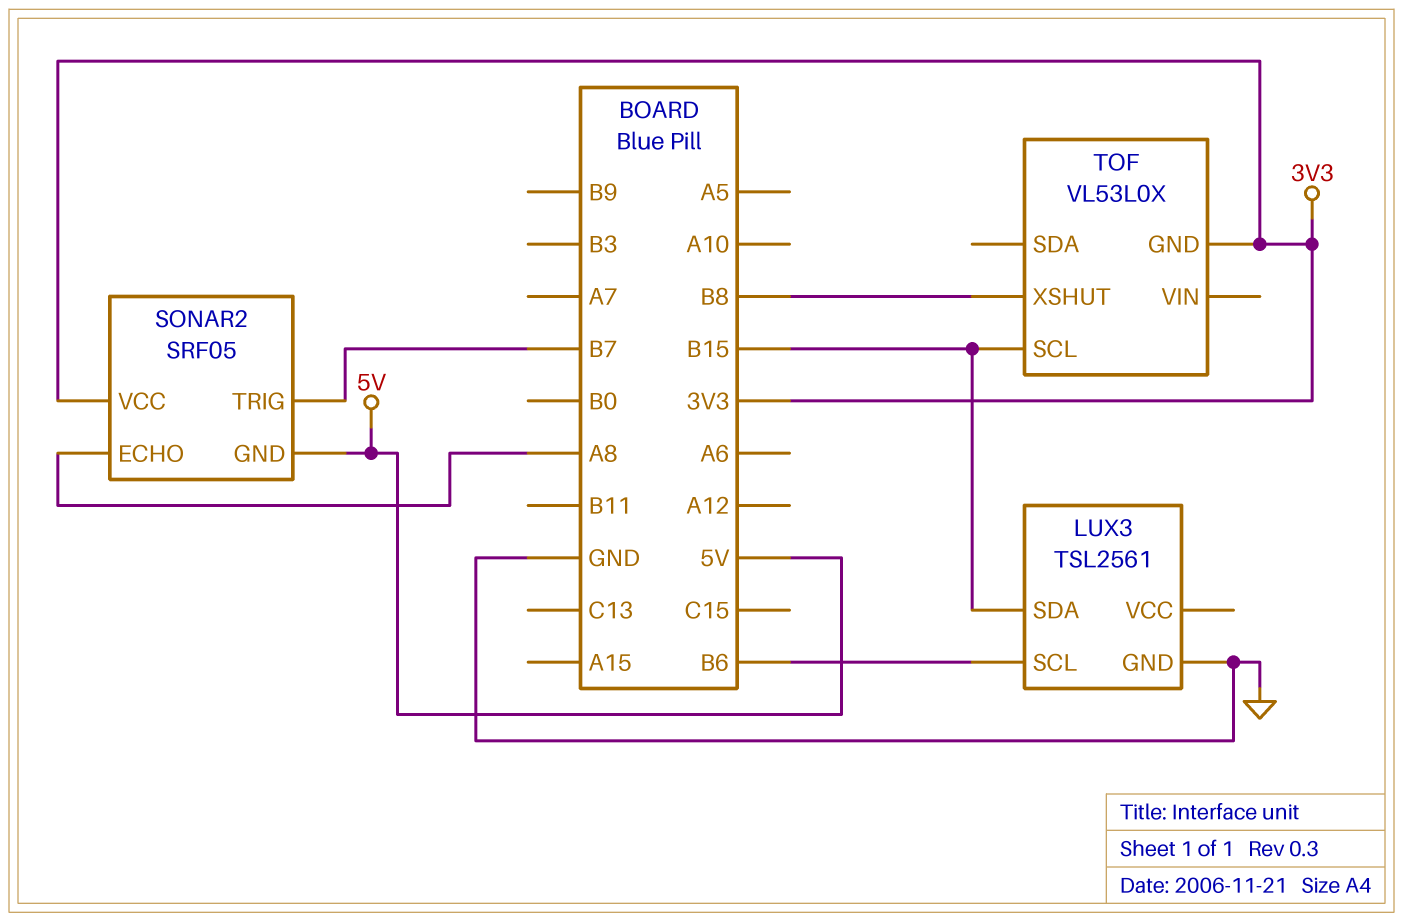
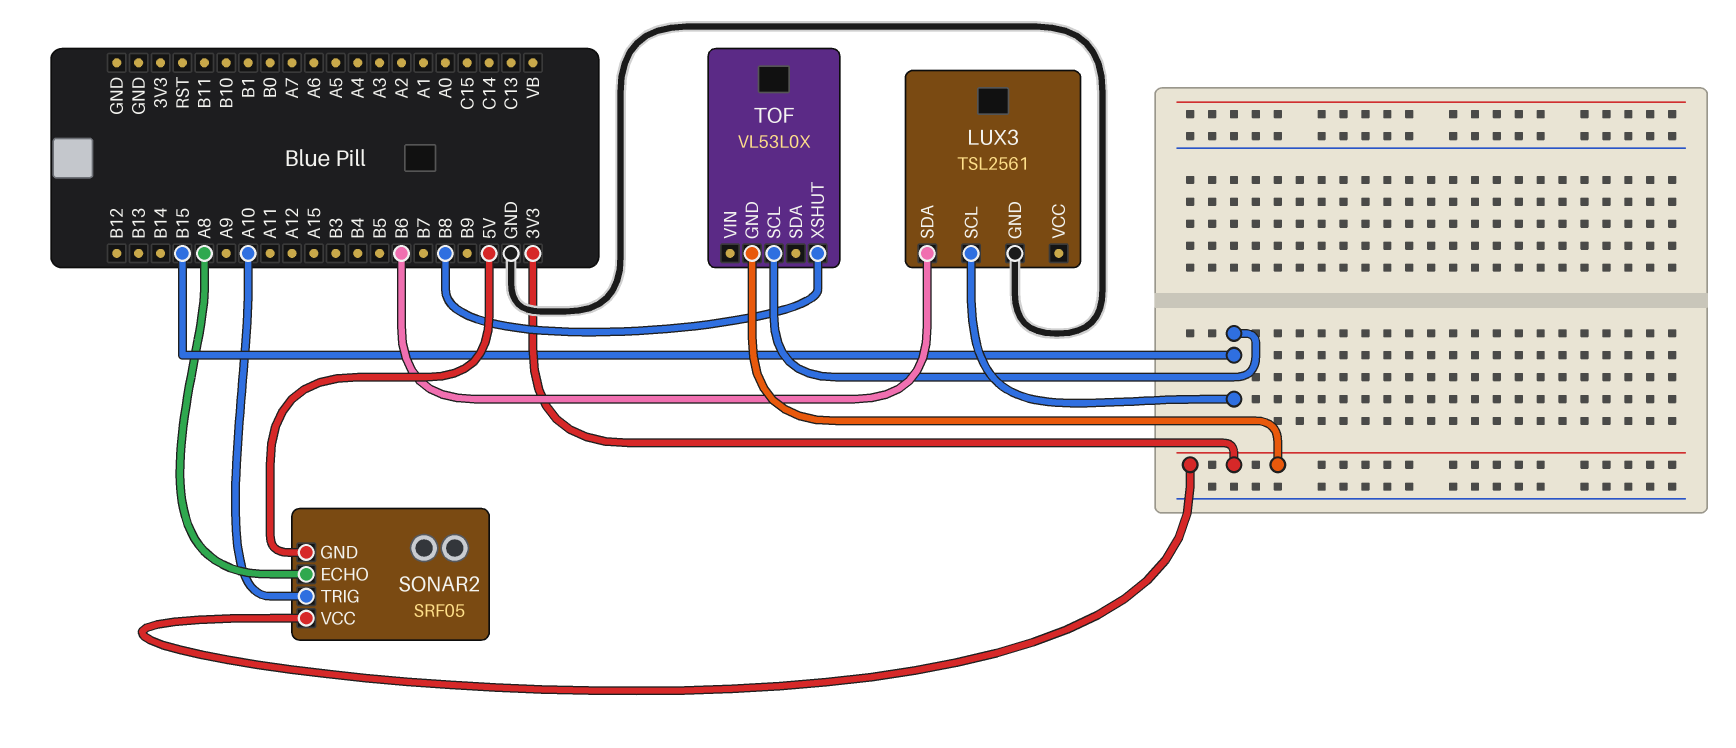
LUX3 pin SCL: B6 -> B15
LUX3 pin SDA: B15 -> B6
SONAR2 pin TRIG: B7 -> A10

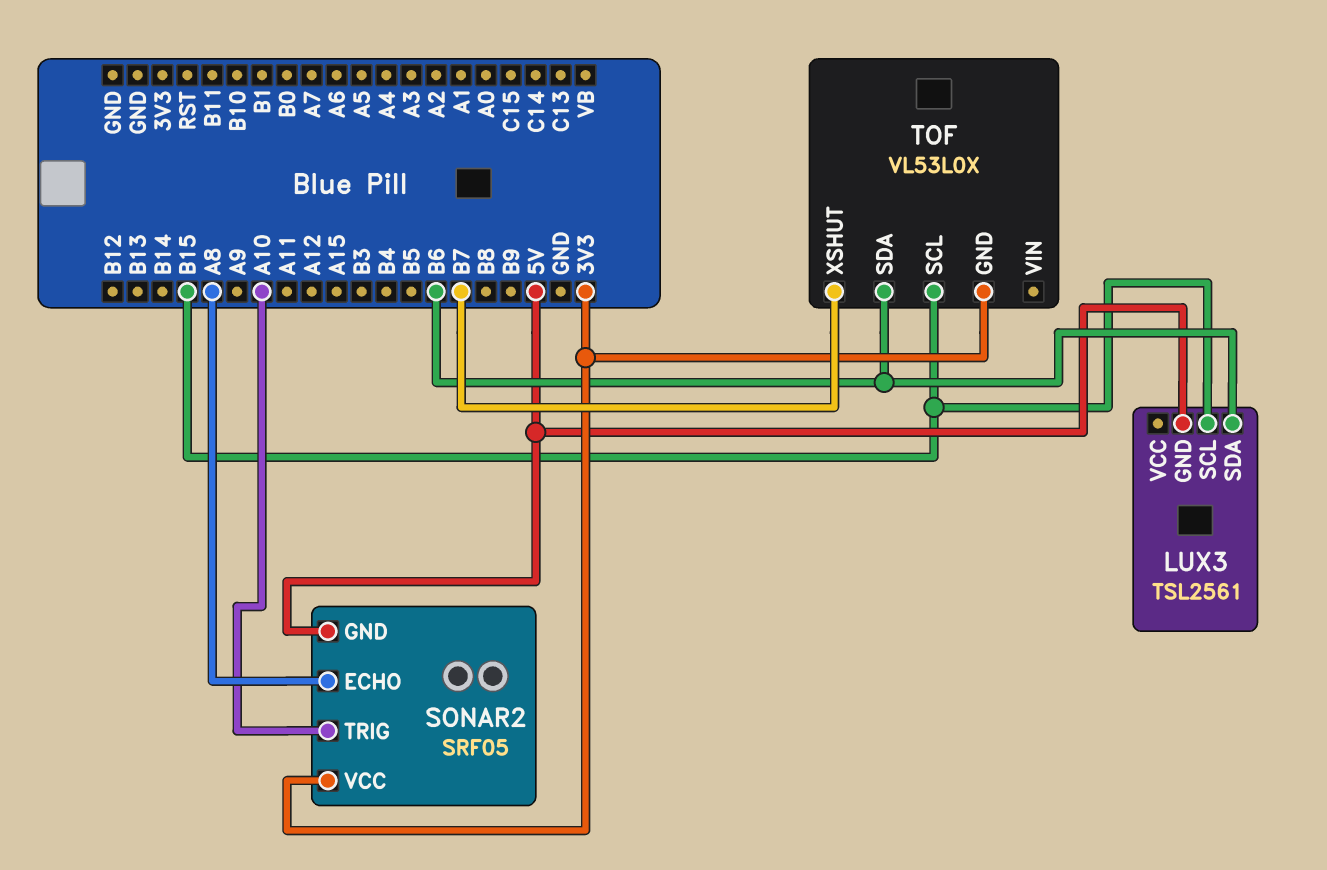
LUX3 pin GND: GND -> 5V
TOF pin SDA: none -> B6
TOF pin XSHUT: B8 -> B7

